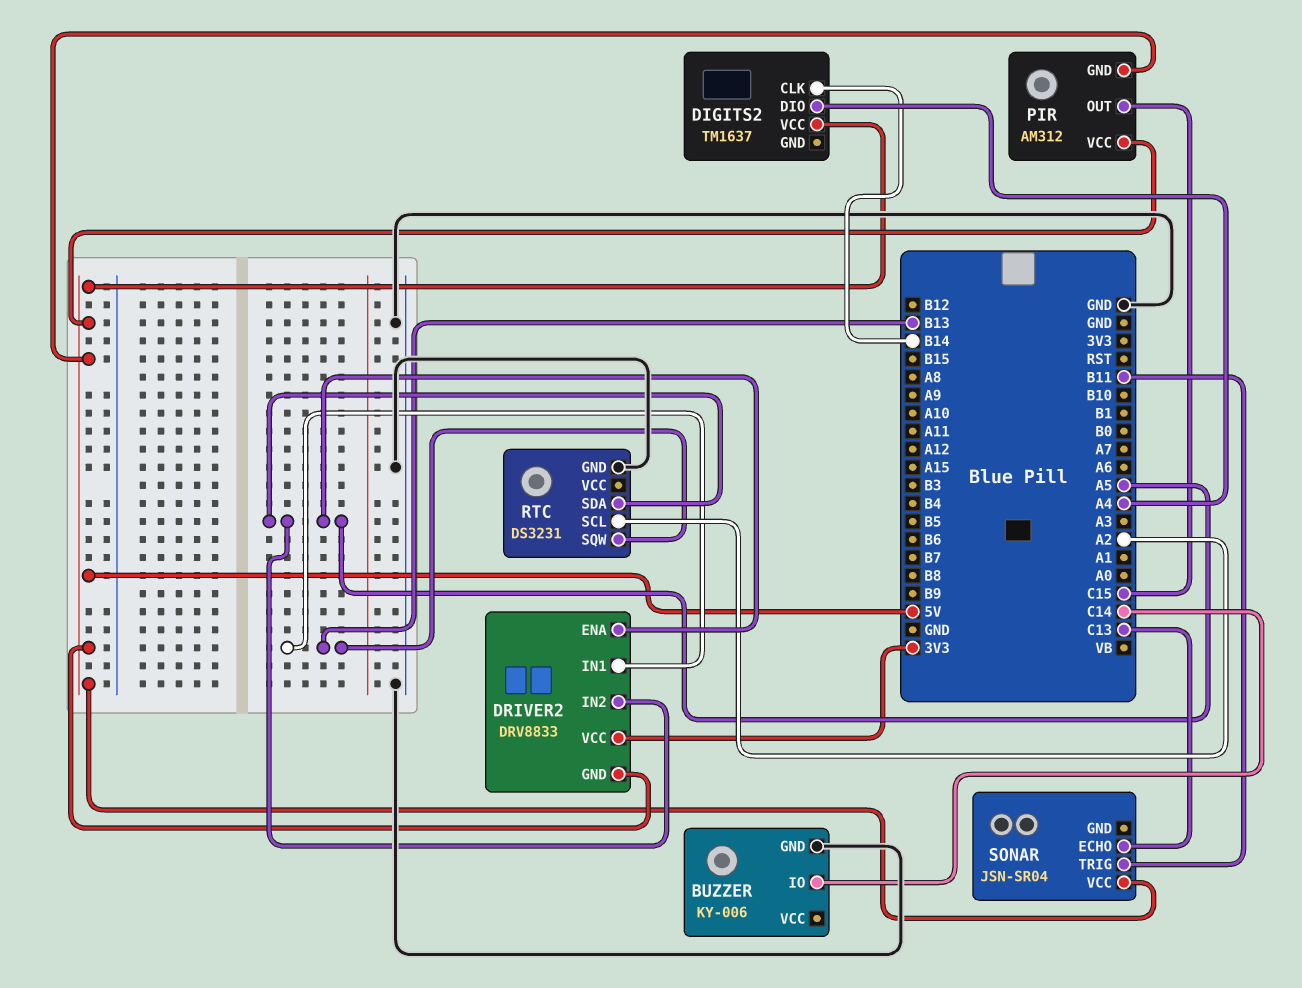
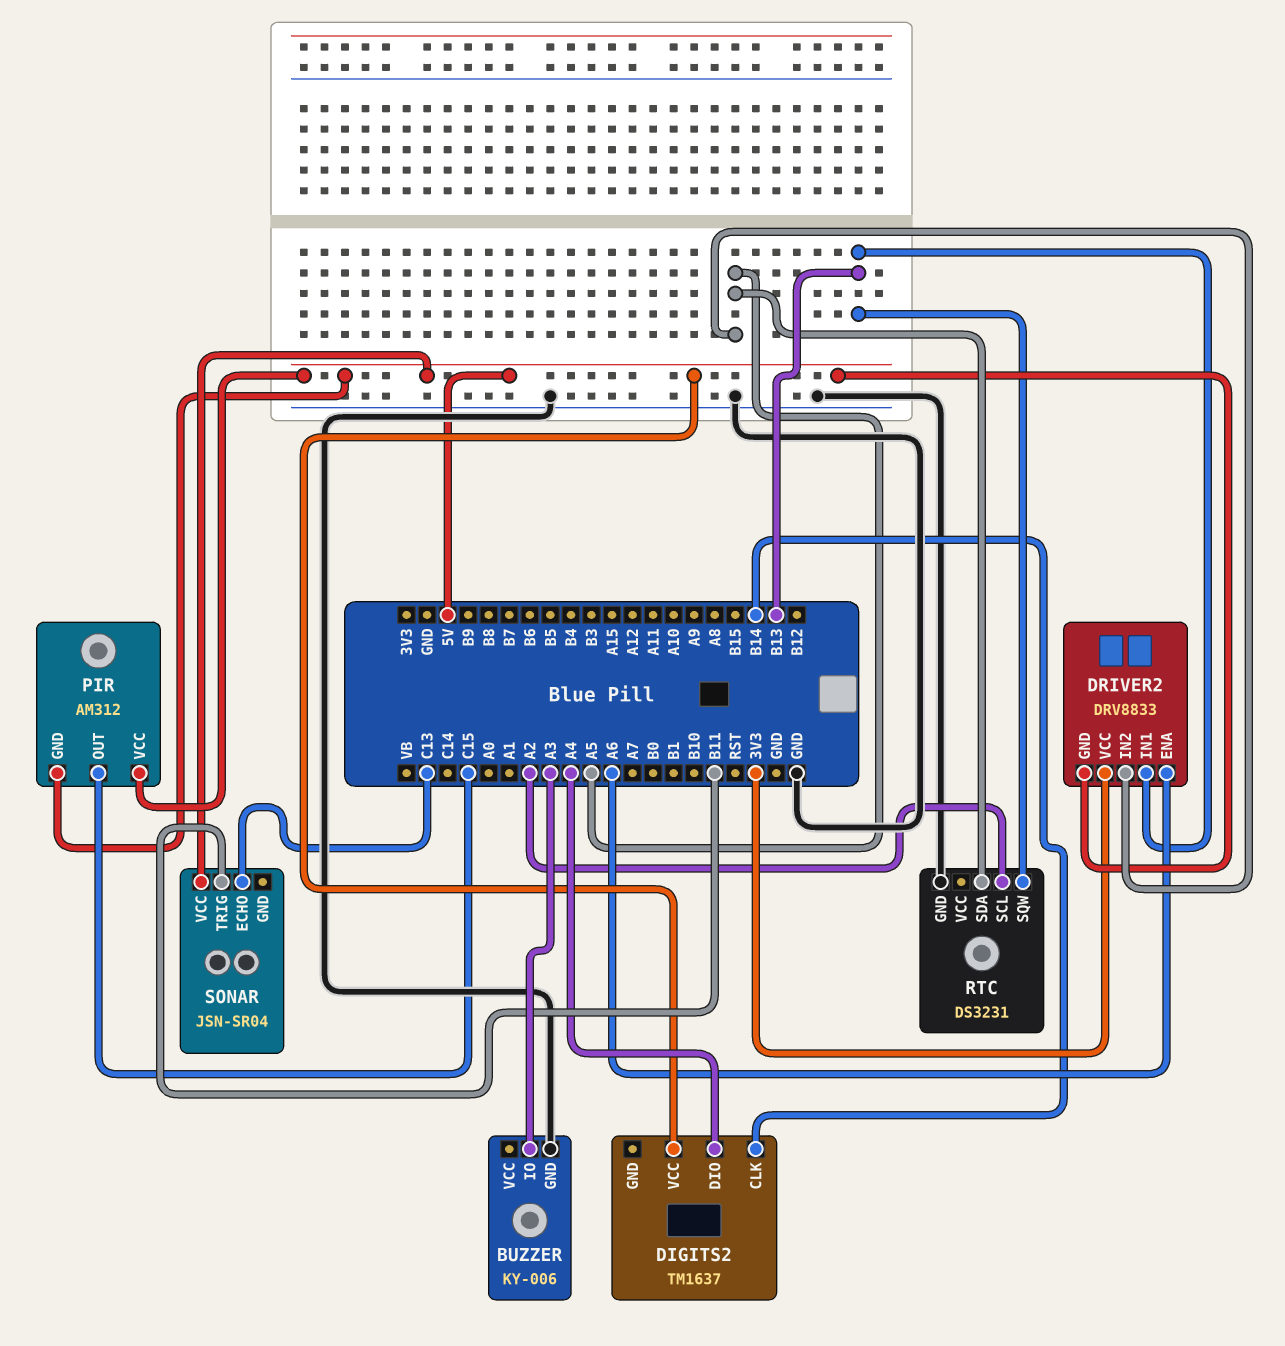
BUZZER pin IO: C14 -> A3
DRIVER2 pin ENA: A5 -> A6

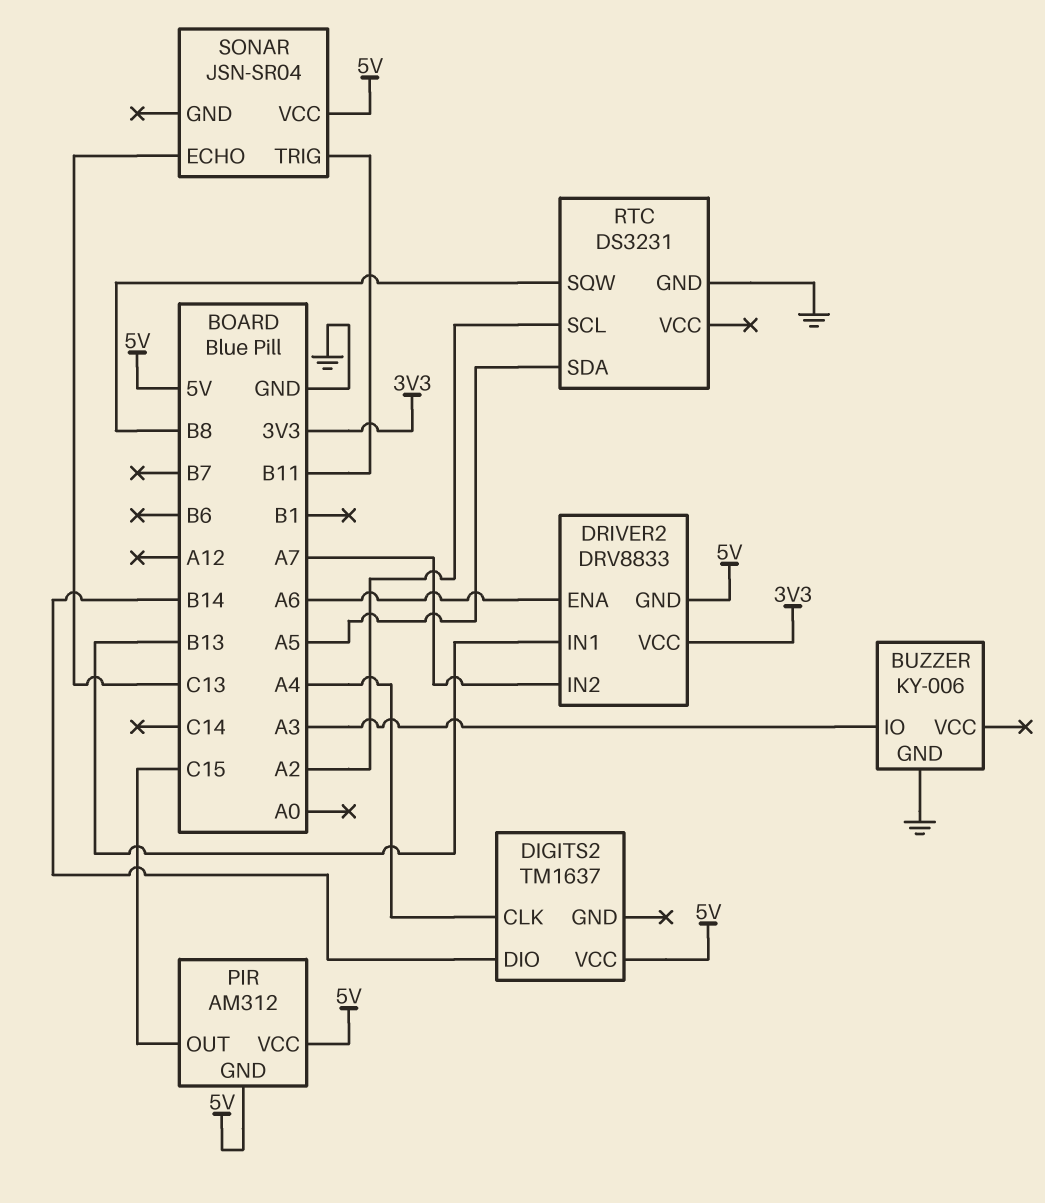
DIGITS2 pin CLK: B14 -> A4
DIGITS2 pin DIO: A4 -> B14
DRIVER2 pin IN2: A5 -> A7
RTC pin SQW: B13 -> B8

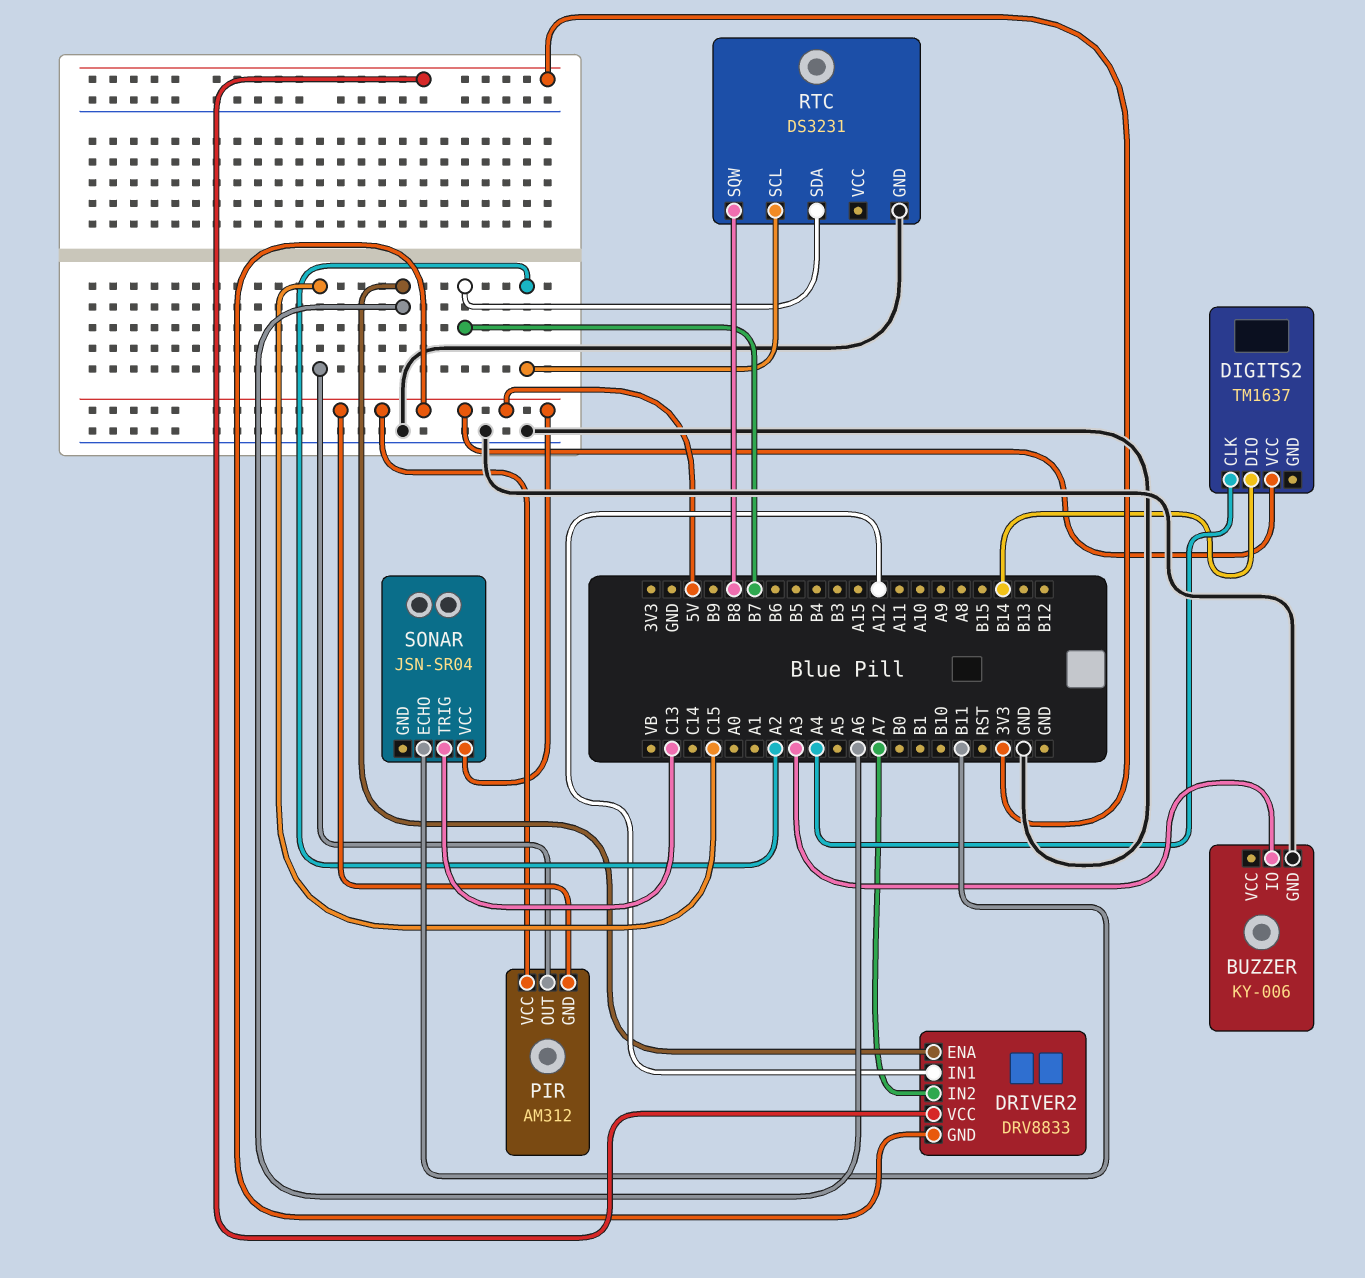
DRIVER2 pin IN1: B13 -> A12
RTC pin SDA: A5 -> B7
SONAR pin ECHO: C13 -> B11
SONAR pin TRIG: B11 -> C13

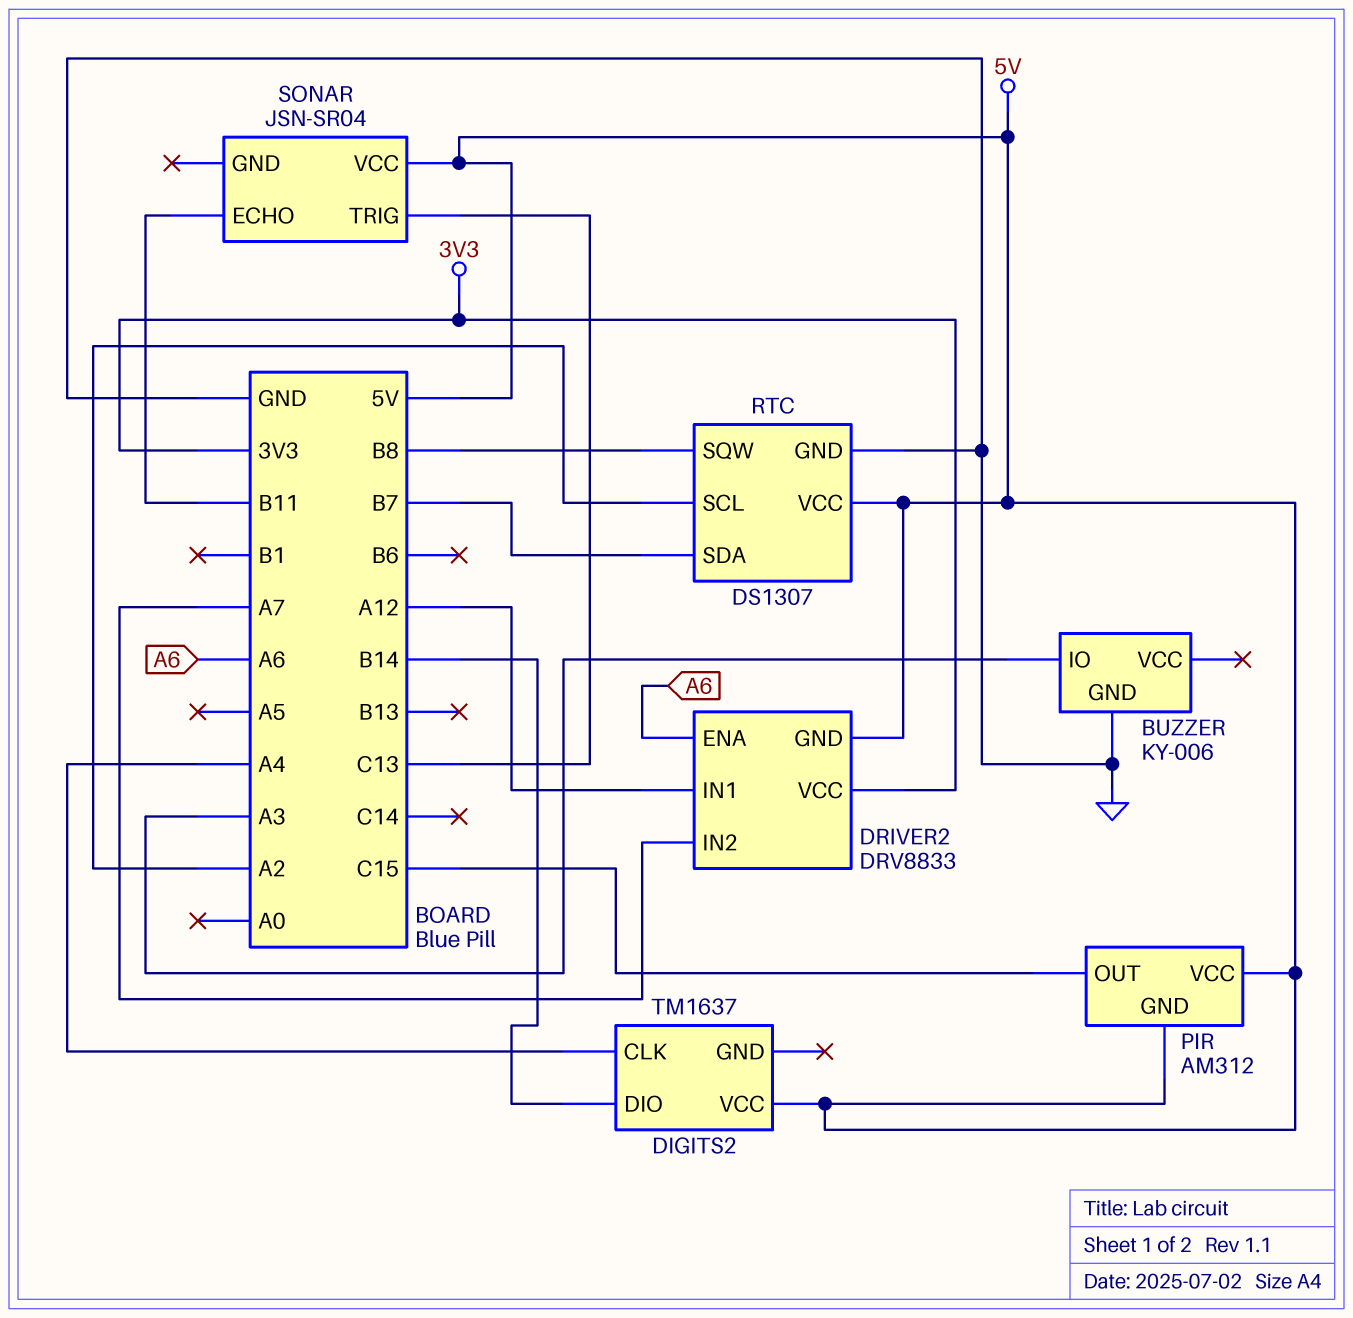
RTC: DS3231 -> DS1307
RTC pin VCC: none -> 5V

